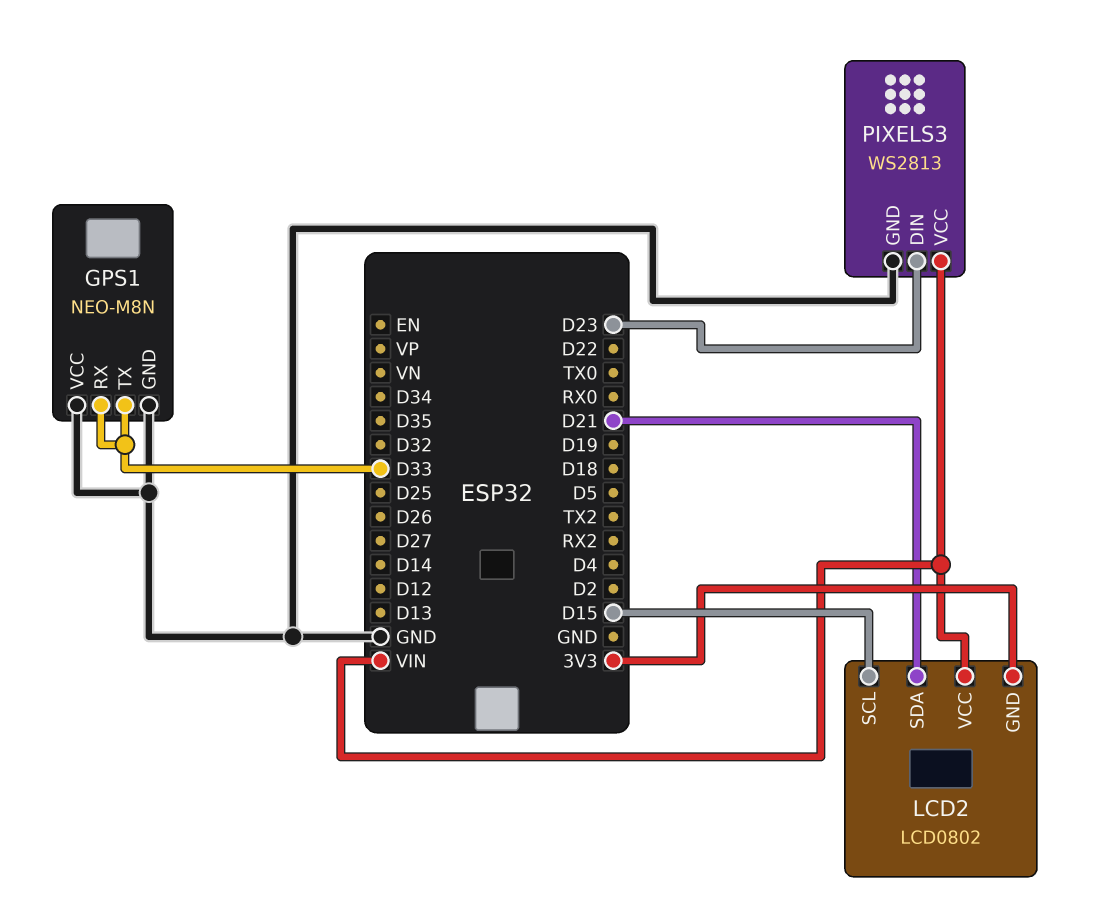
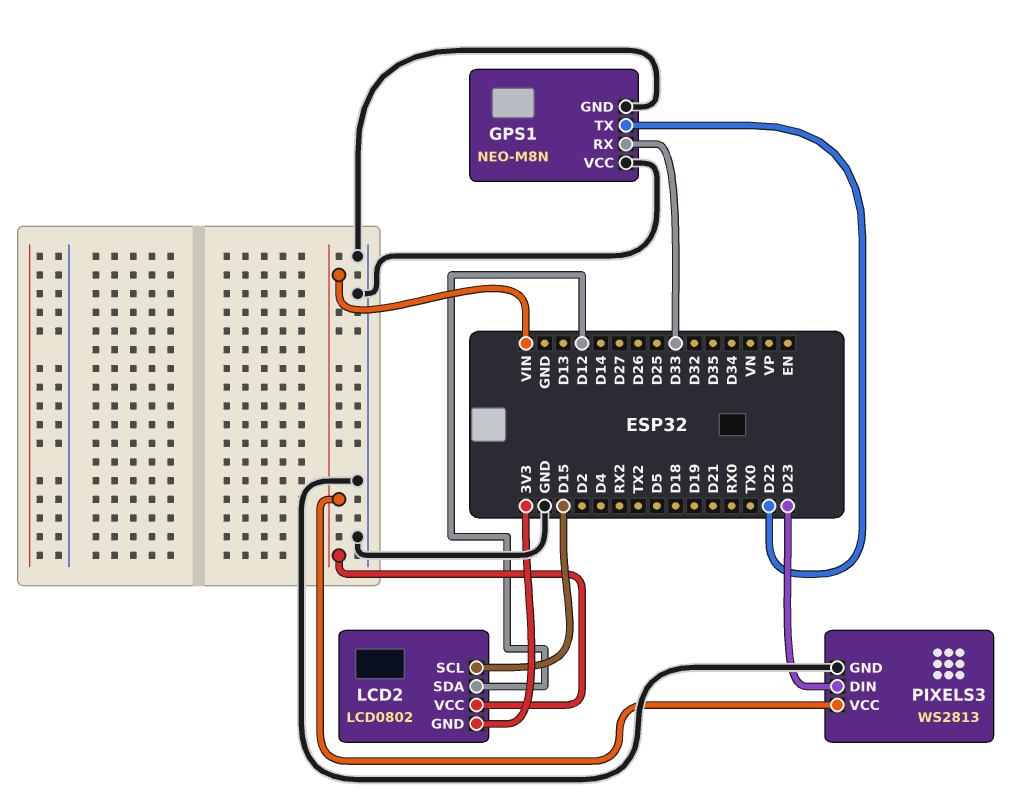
GPS1 pin TX: D33 -> D22
LCD2 pin SDA: D21 -> D12

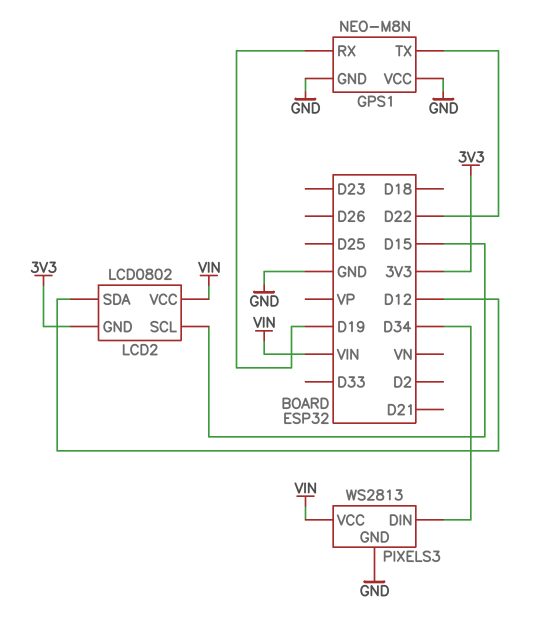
GPS1 pin RX: D33 -> D19
PIXELS3 pin DIN: D23 -> D34

